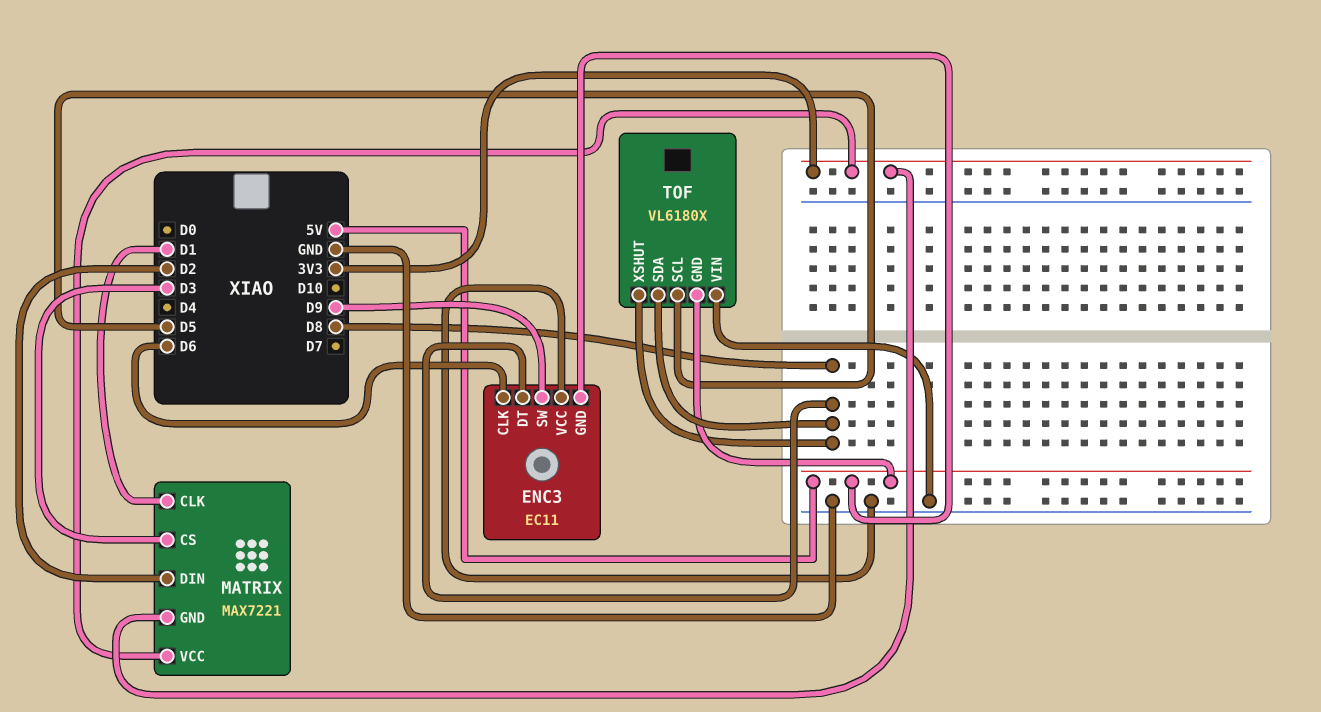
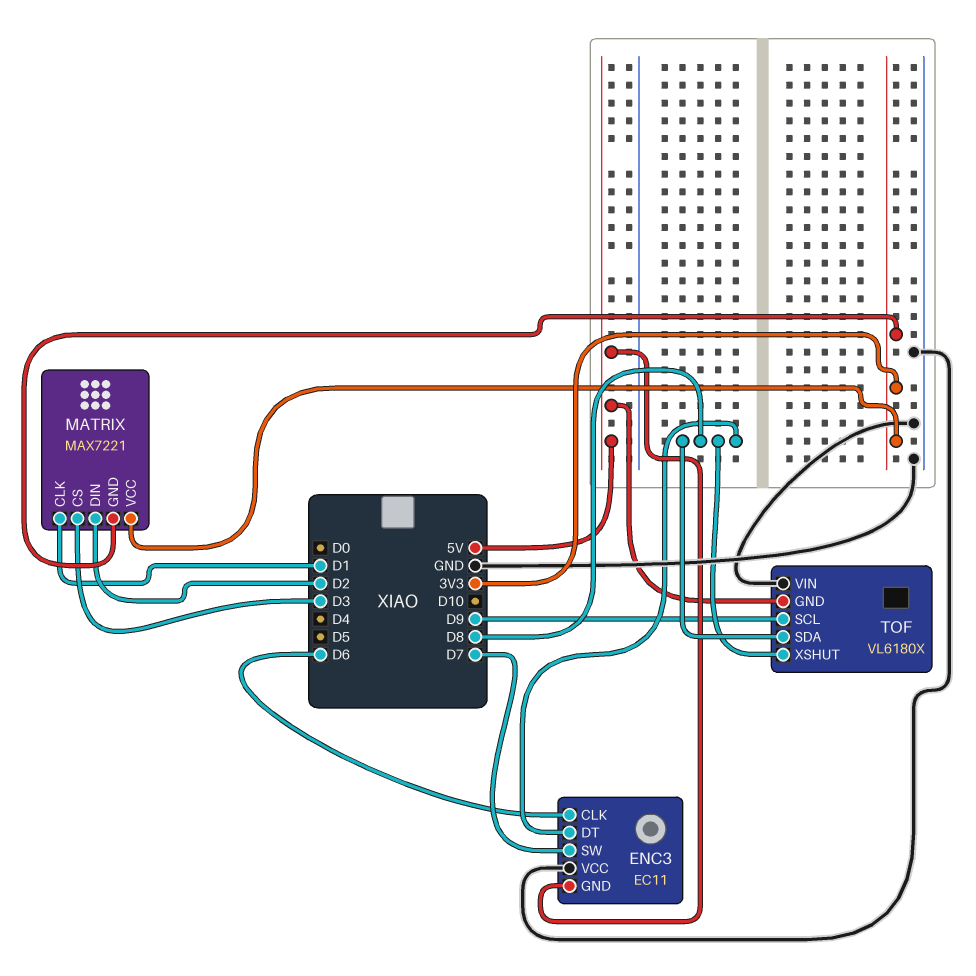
ENC3 pin SW: D9 -> D7
TOF pin SCL: D5 -> D9

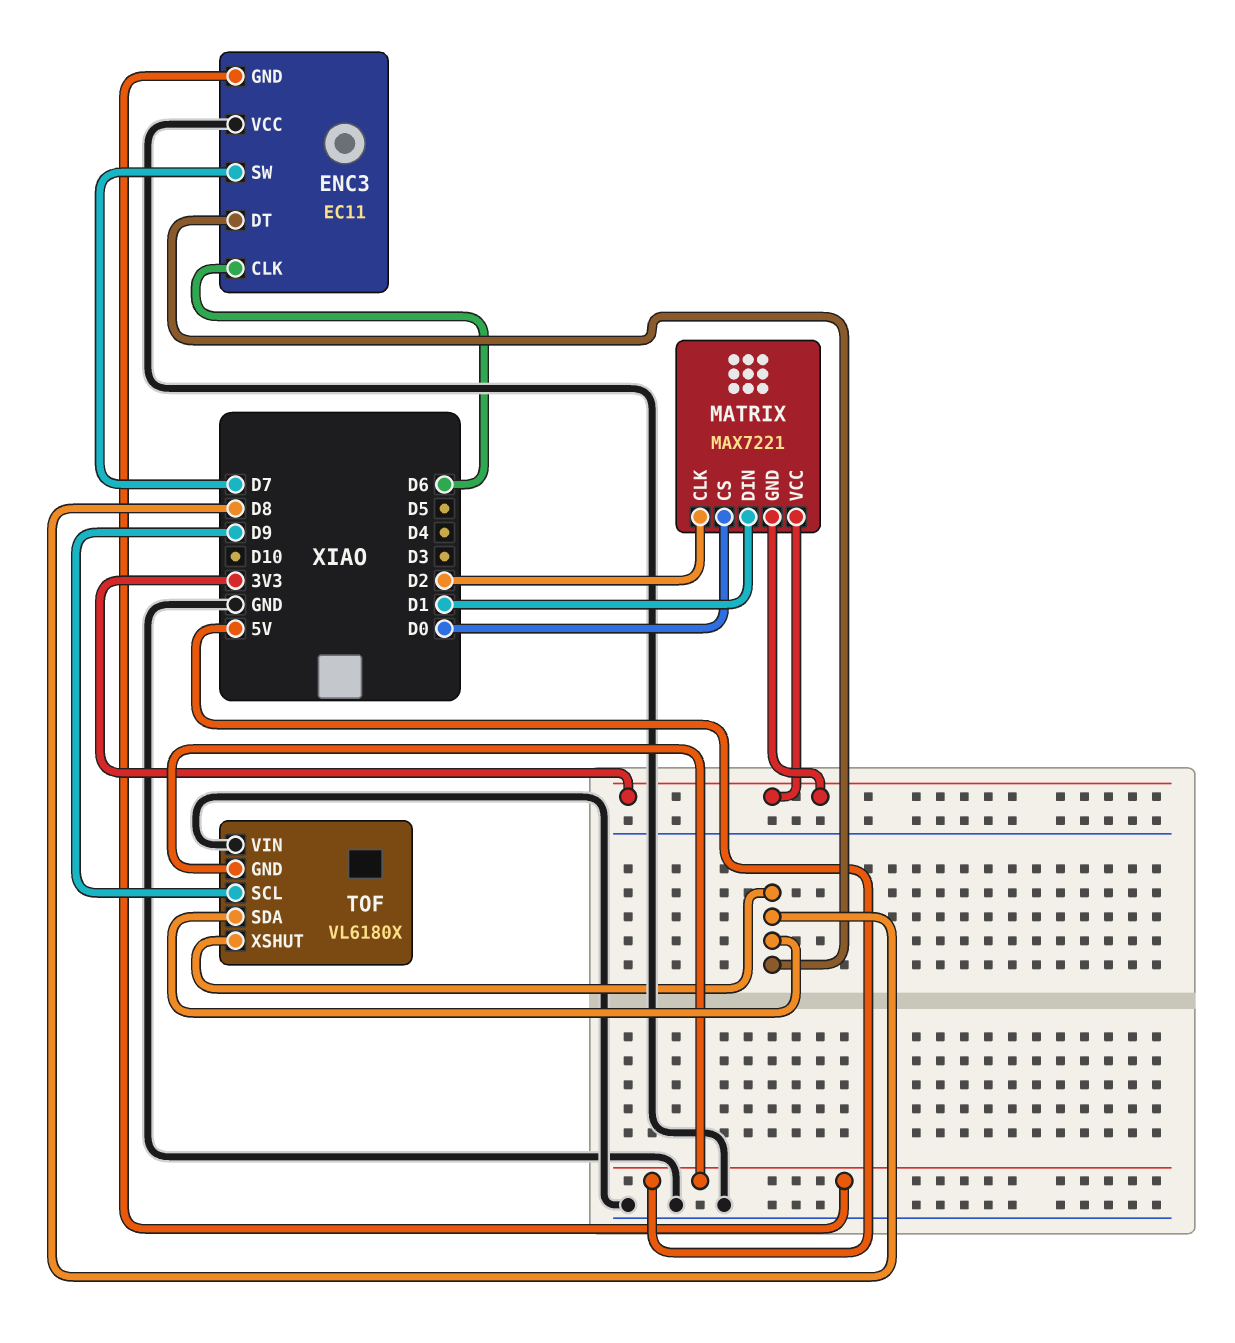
MATRIX pin CLK: D1 -> D2
MATRIX pin CS: D3 -> D0
MATRIX pin DIN: D2 -> D1

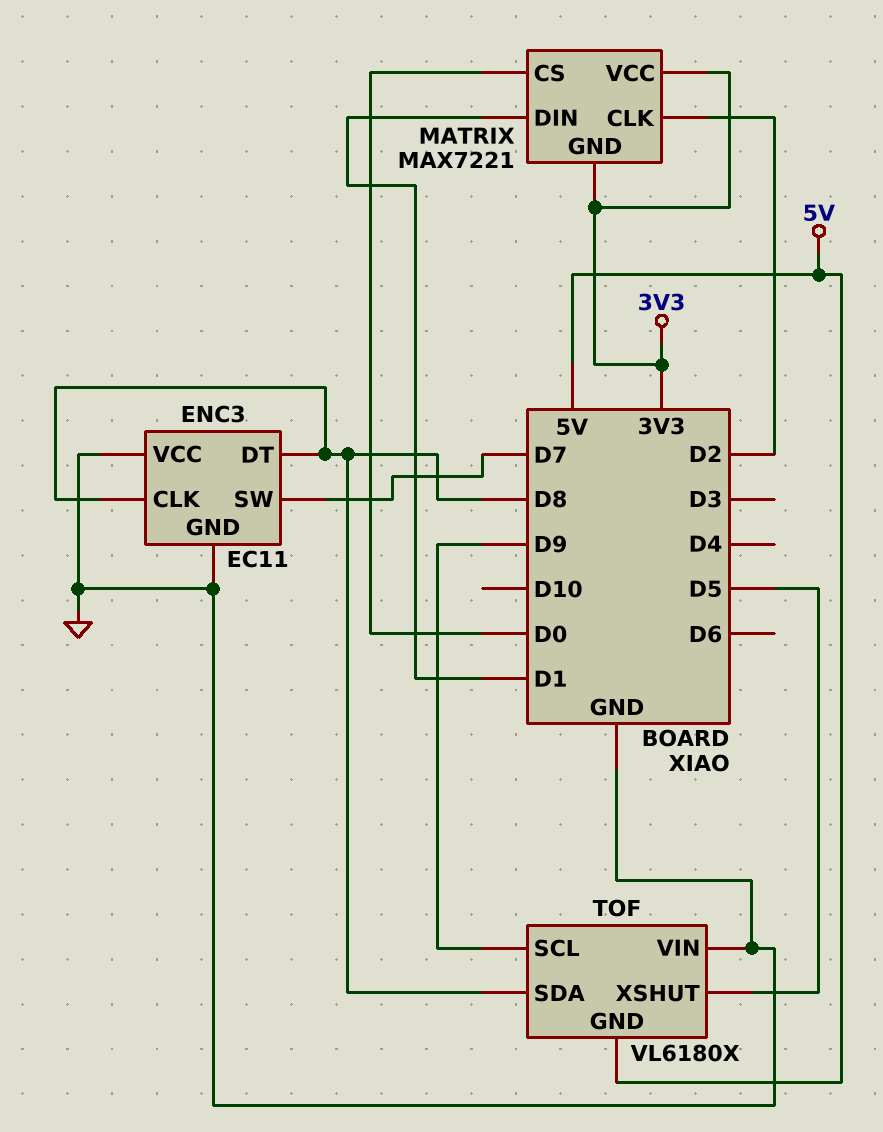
ENC3 pin CLK: D6 -> D8
ENC3 pin GND: 5V -> GND
TOF pin XSHUT: D8 -> D5

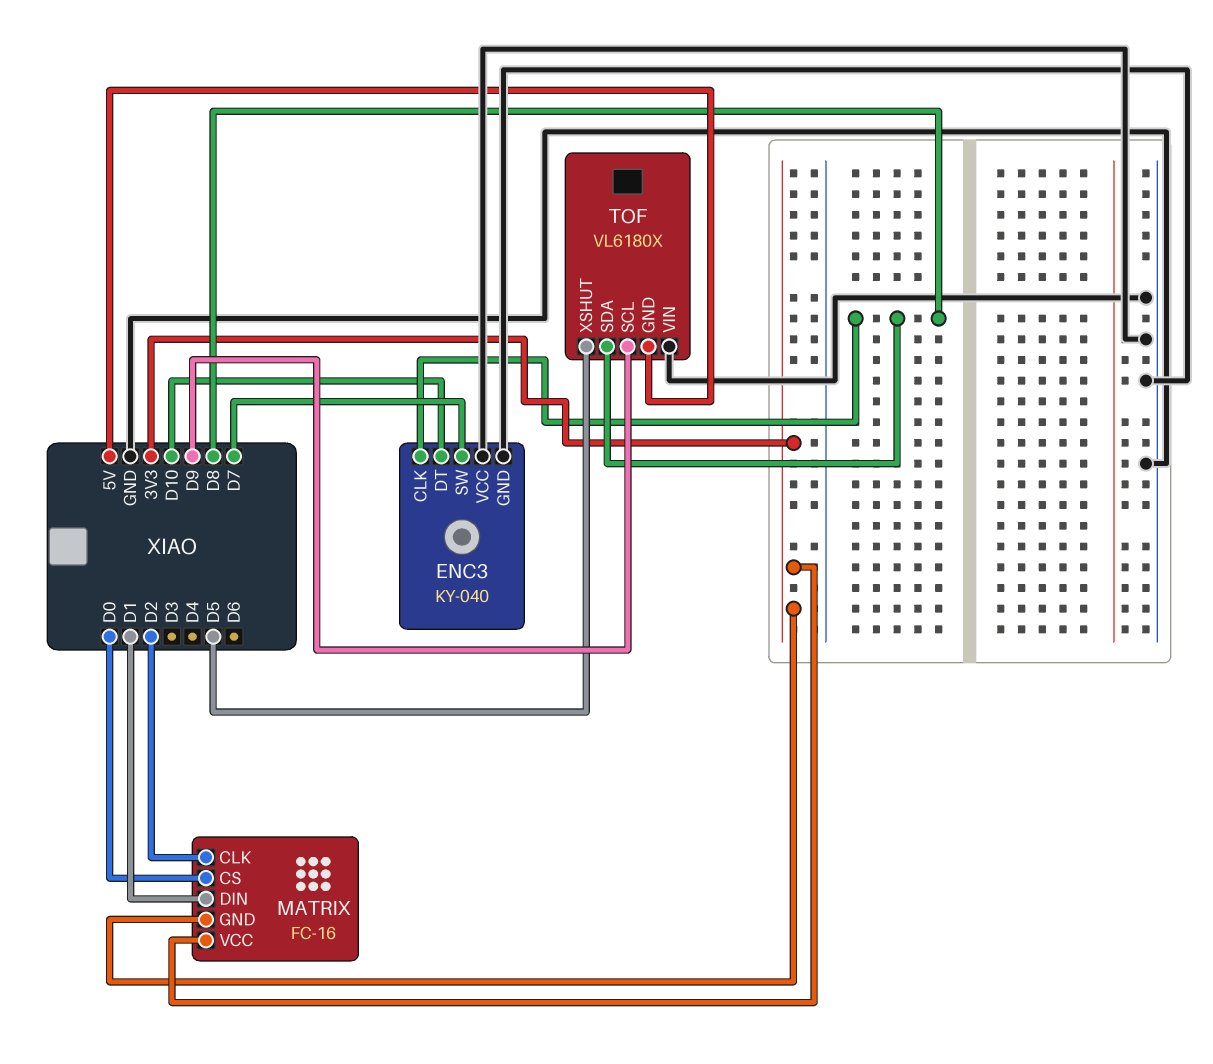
ENC3: EC11 -> KY-040
ENC3 pin DT: D8 -> D10
MATRIX: MAX7221 -> FC-16

